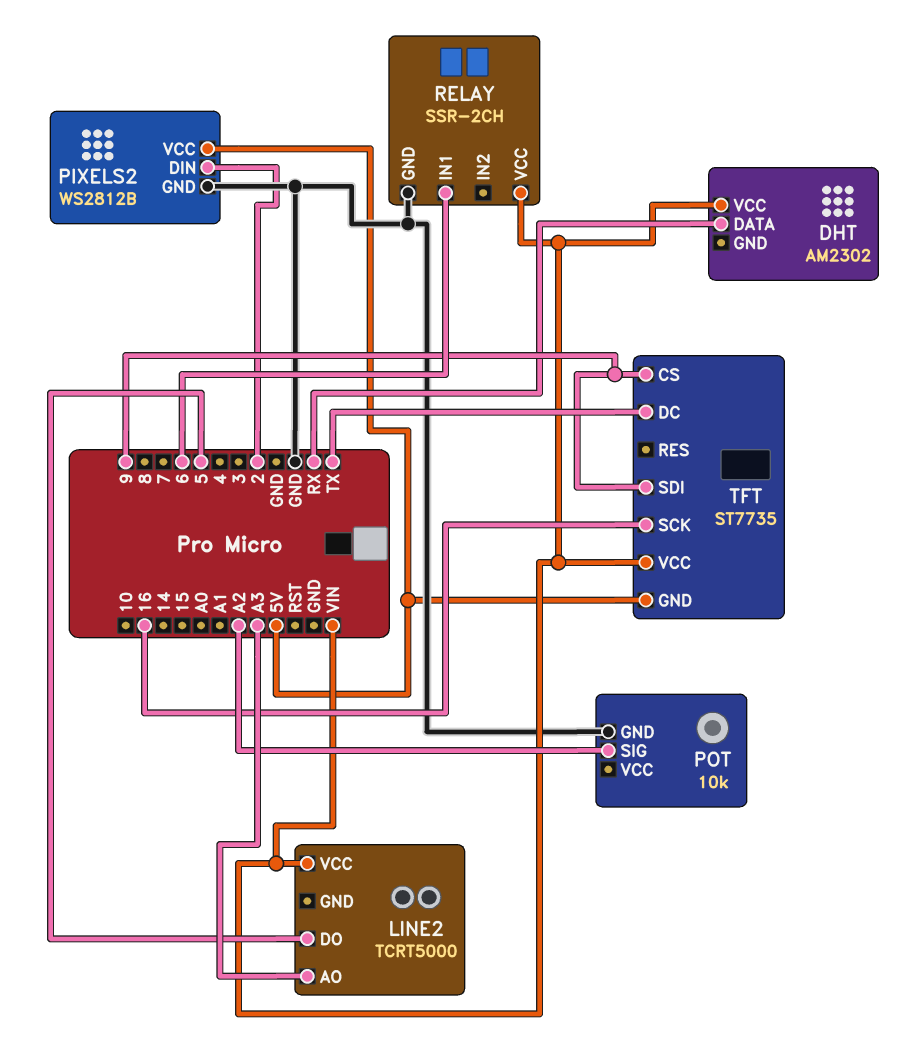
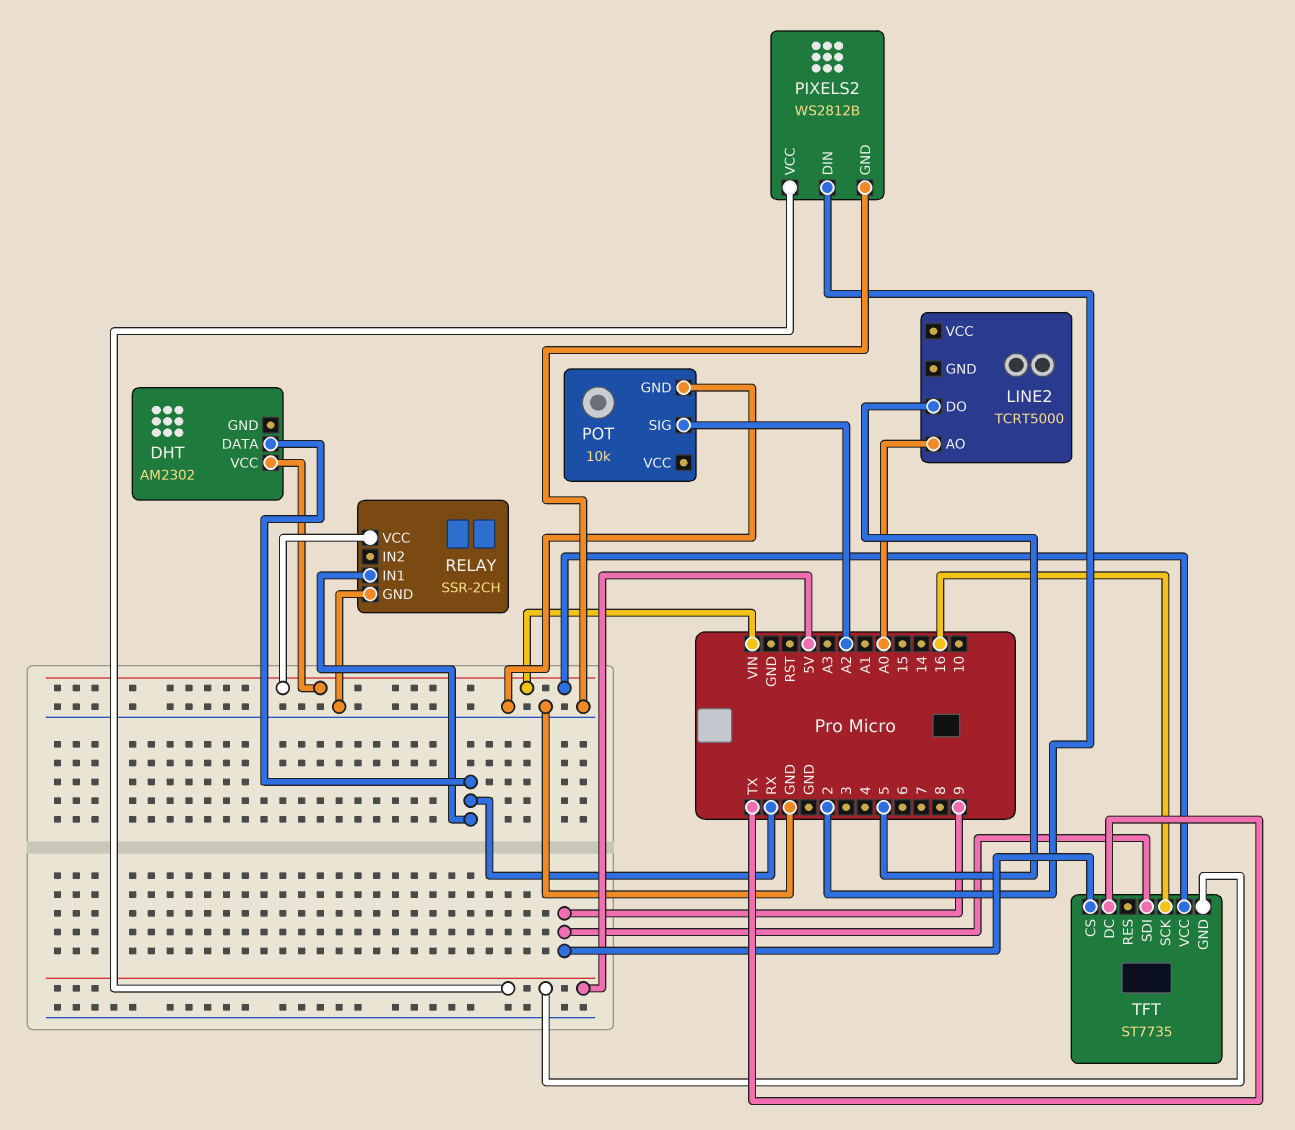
LINE2 pin AO: A3 -> A0
LINE2 pin VCC: VIN -> none
RELAY pin IN1: 6 -> RX

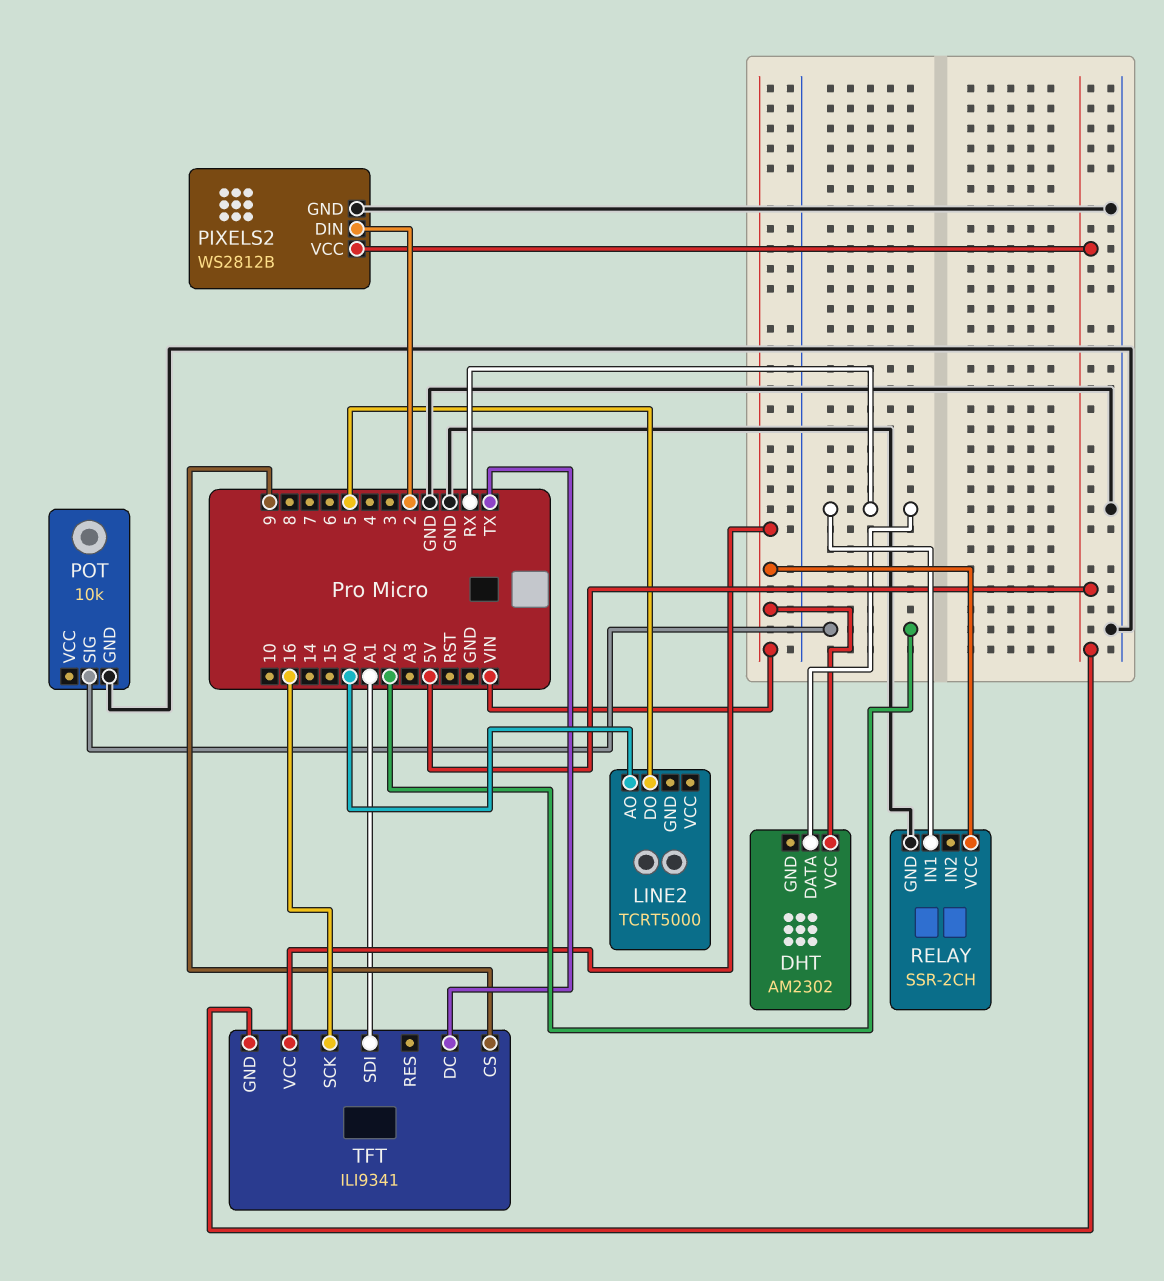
TFT: ST7735 -> ILI9341
TFT pin SDI: 9 -> A1

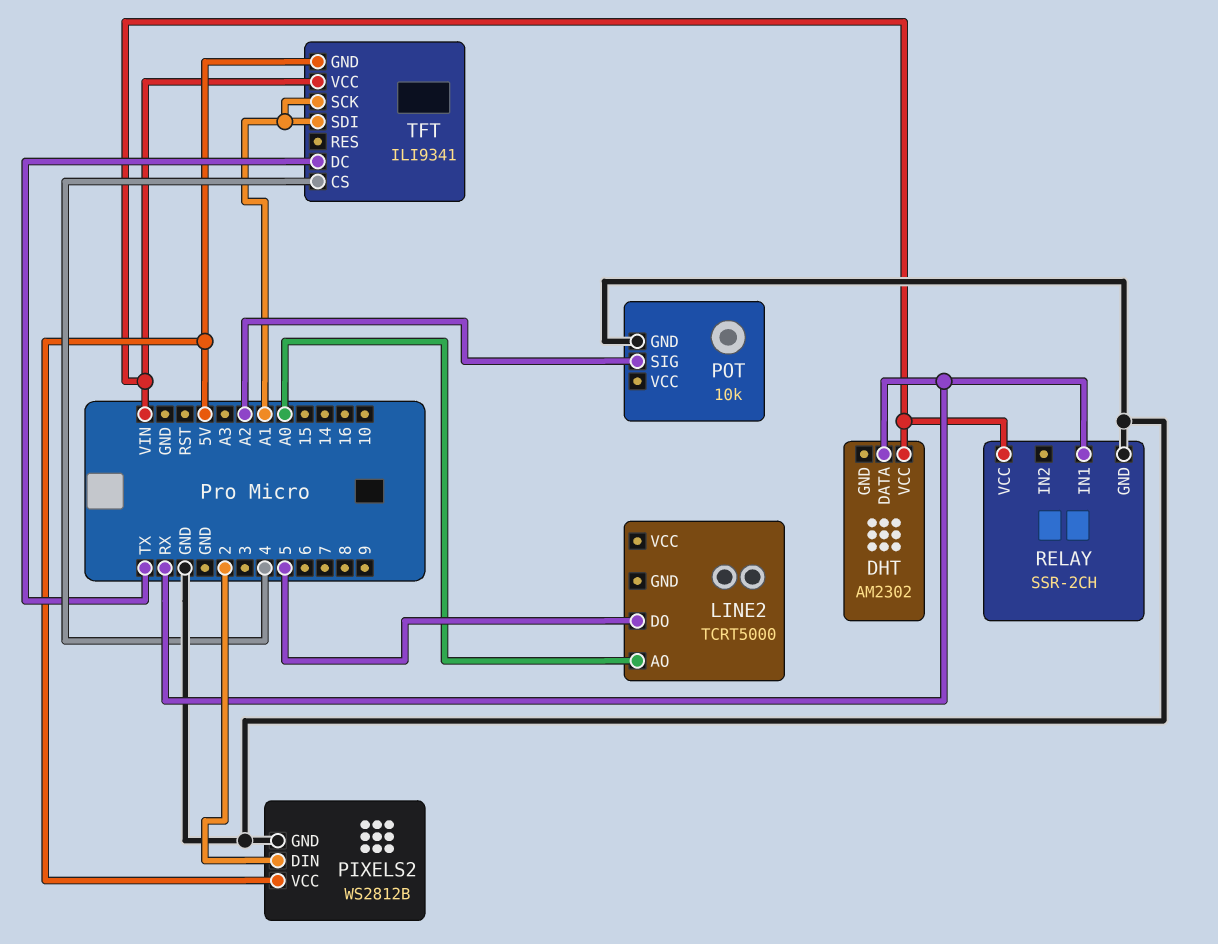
TFT pin CS: 9 -> 4
TFT pin SCK: 16 -> A1

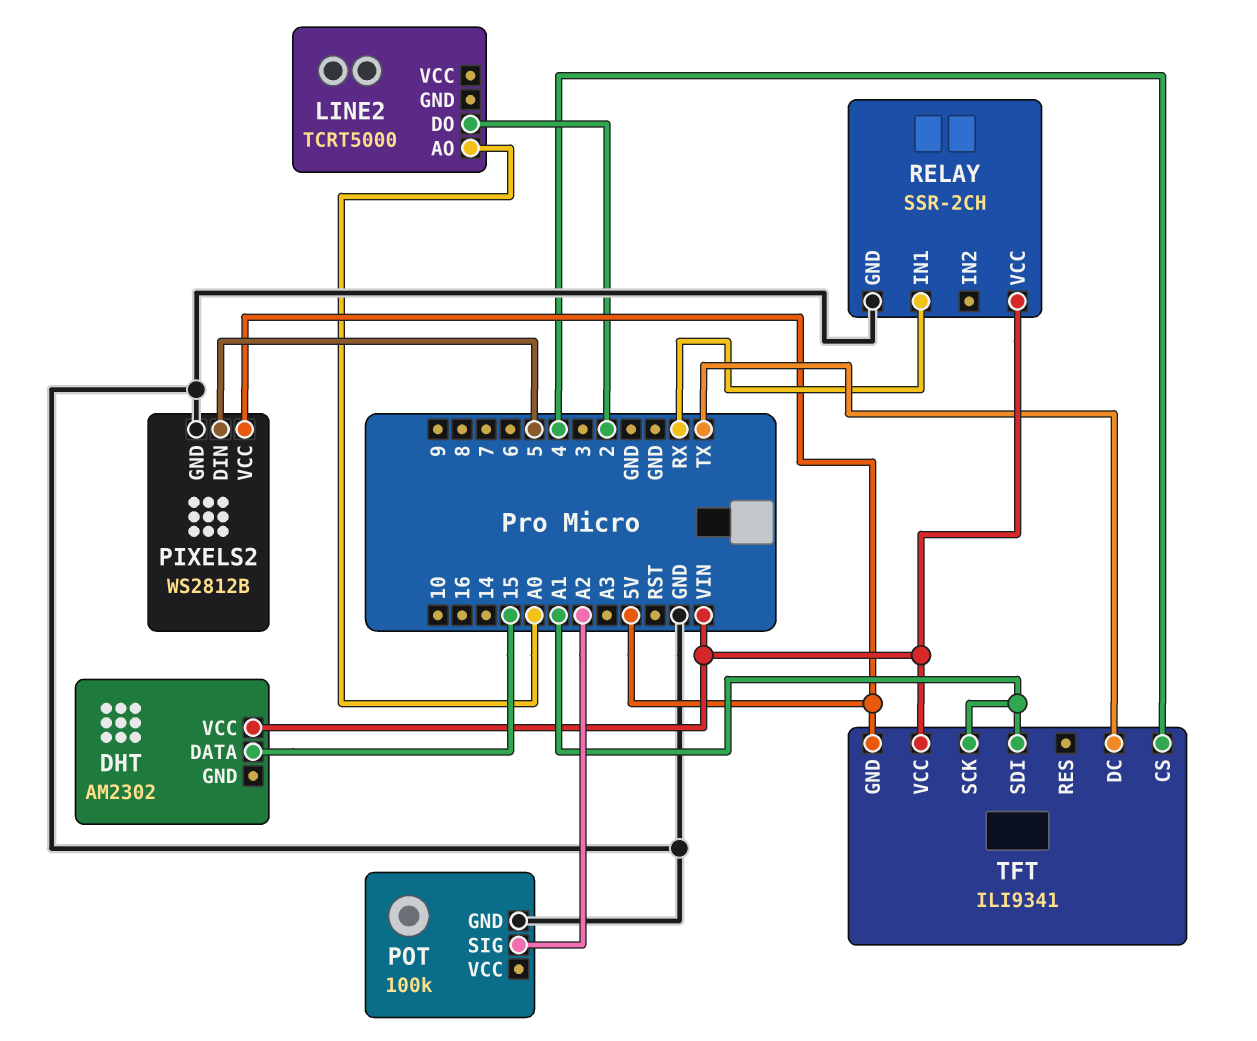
DHT pin DATA: RX -> 15
LINE2 pin DO: 5 -> 2
PIXELS2 pin DIN: 2 -> 5
POT: 10k -> 100k

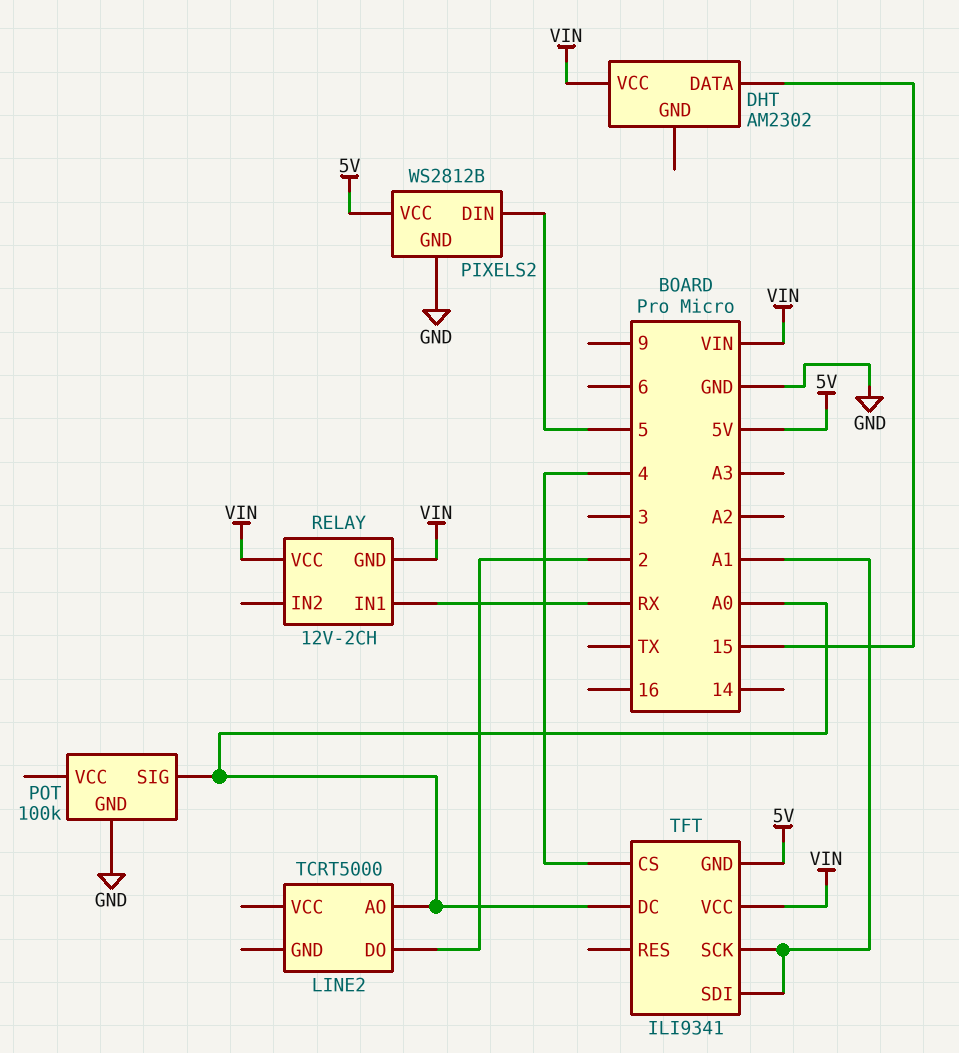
POT pin SIG: A2 -> A0
RELAY: SSR-2CH -> 12V-2CH
RELAY pin GND: GND -> VIN
TFT pin DC: TX -> A0

